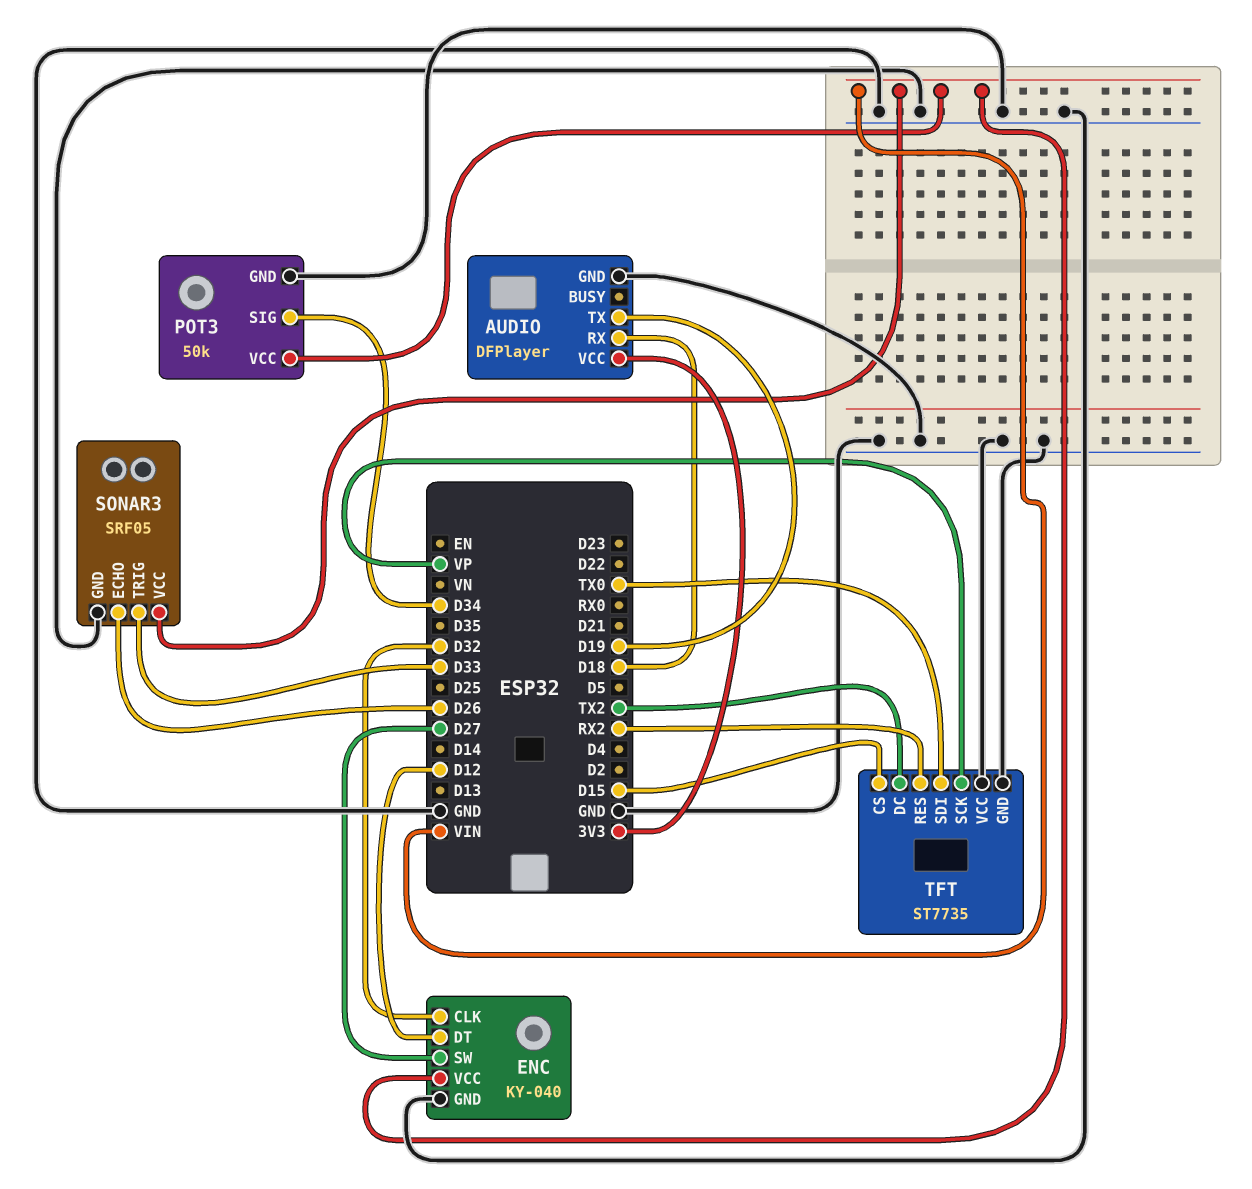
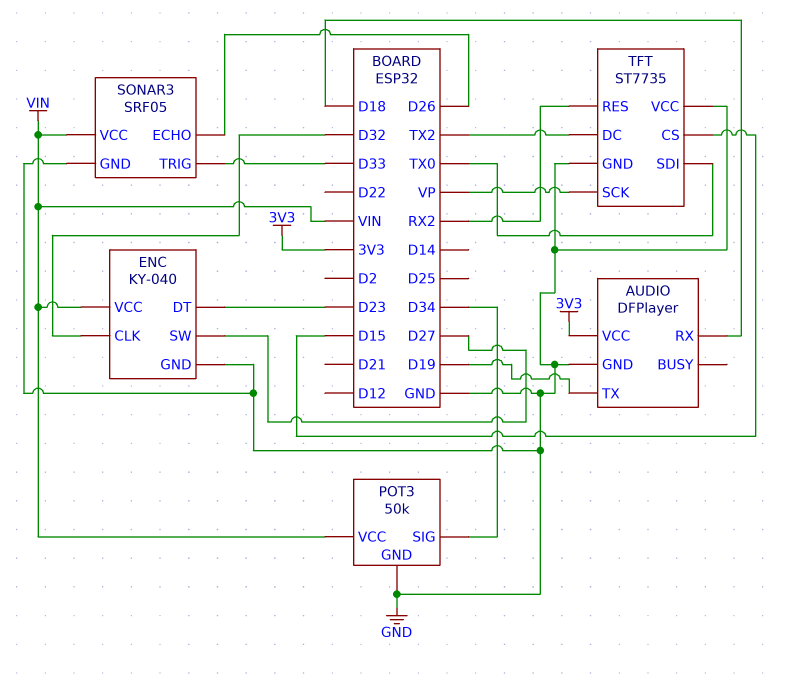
ENC pin DT: D12 -> D23

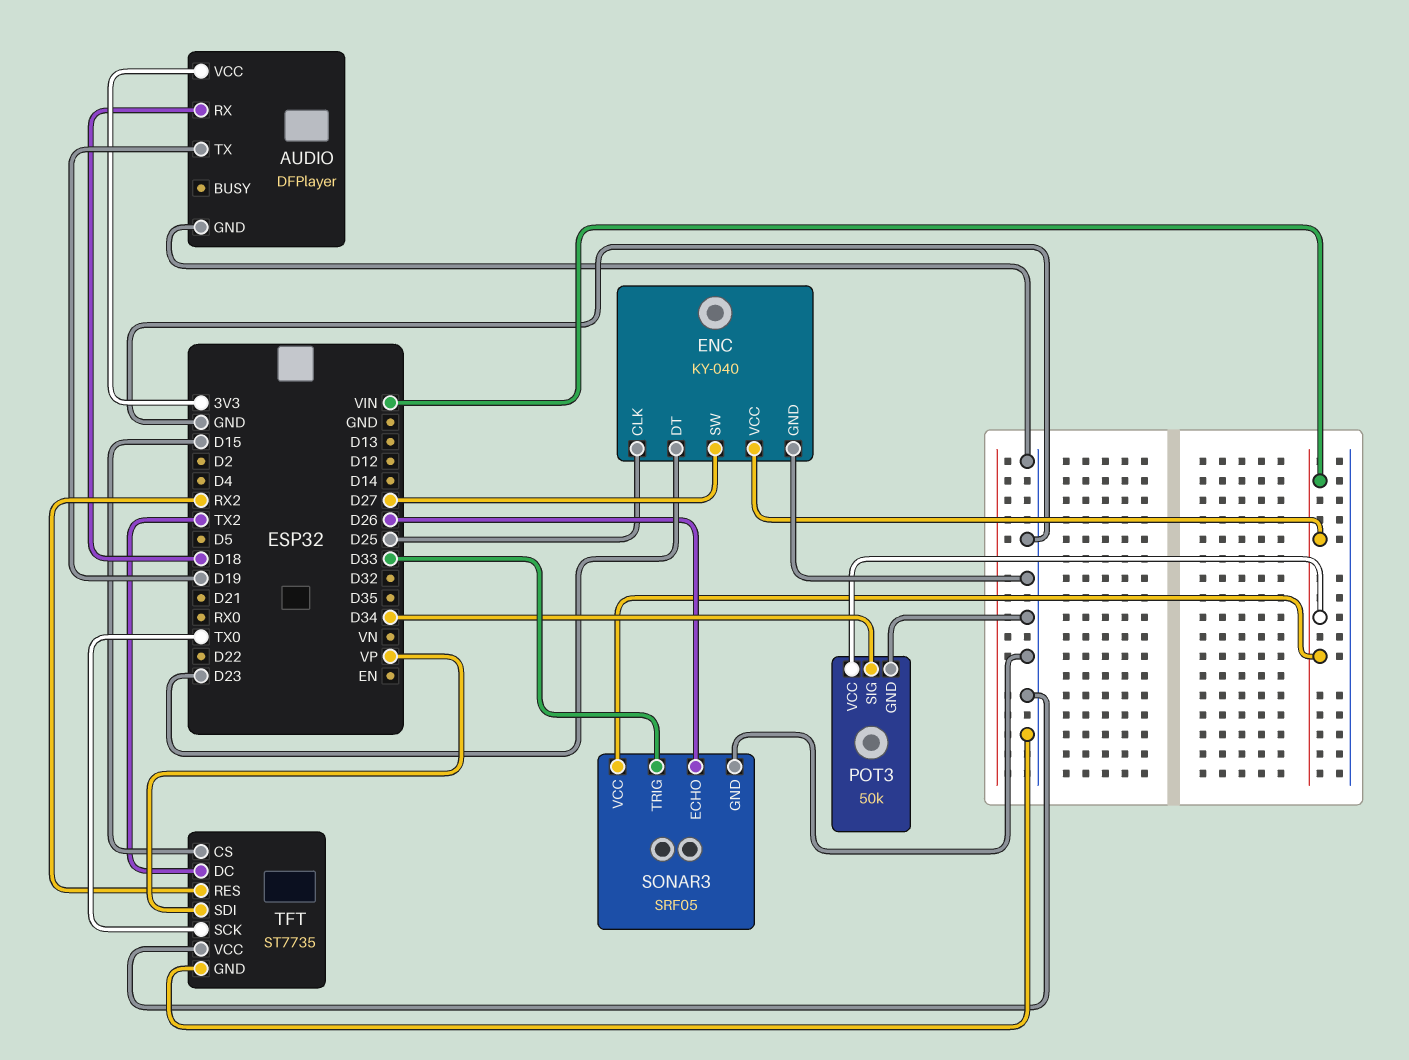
ENC pin CLK: D32 -> D25
TFT pin SCK: VP -> TX0
TFT pin SDI: TX0 -> VP

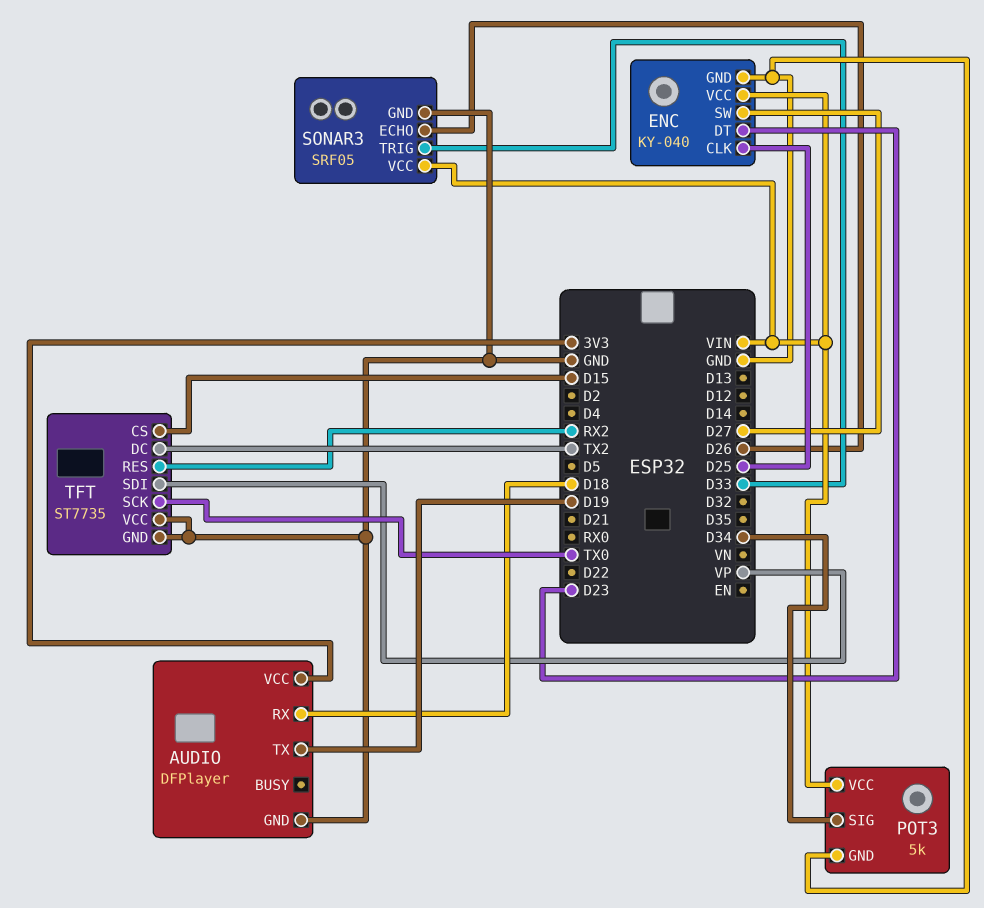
POT3: 50k -> 5k

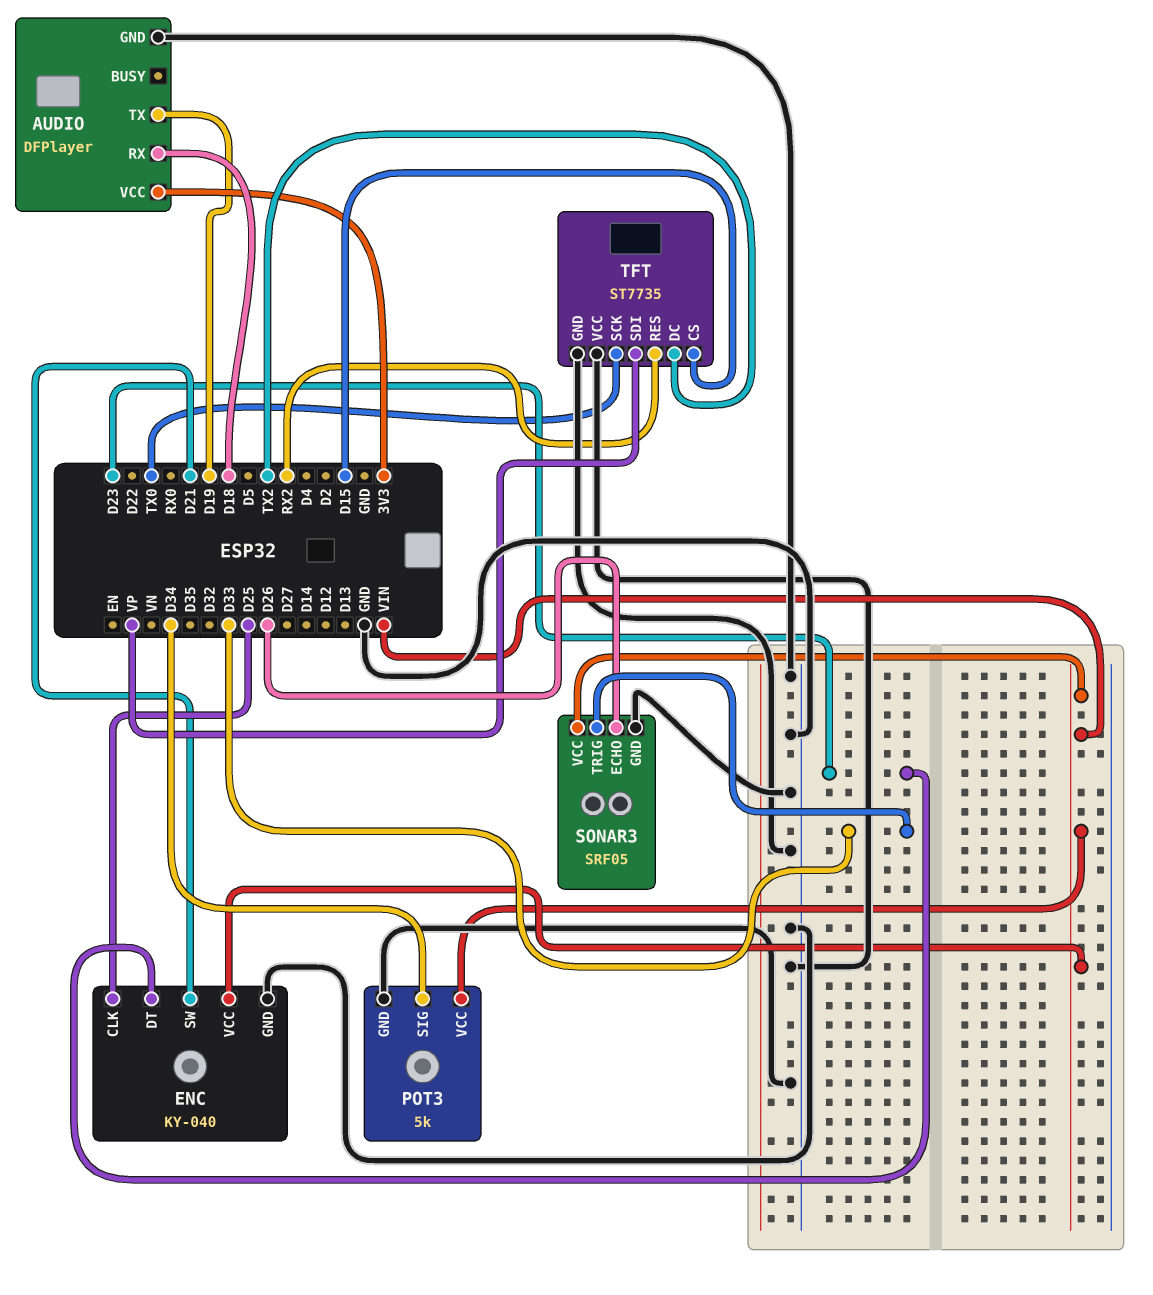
ENC pin SW: D27 -> D21

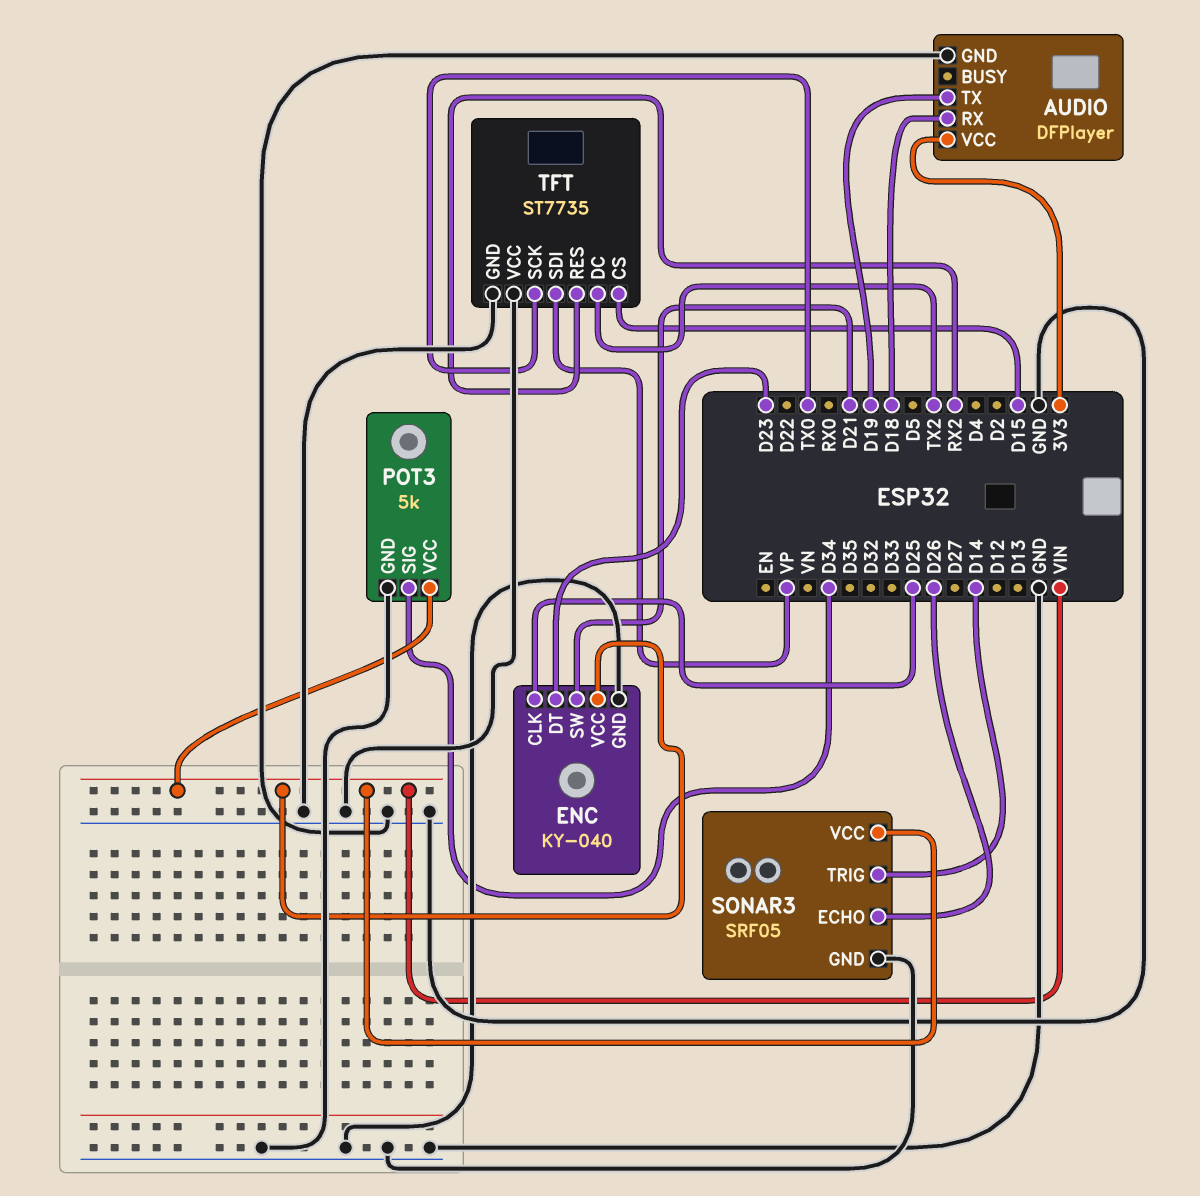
SONAR3 pin TRIG: D33 -> D14

